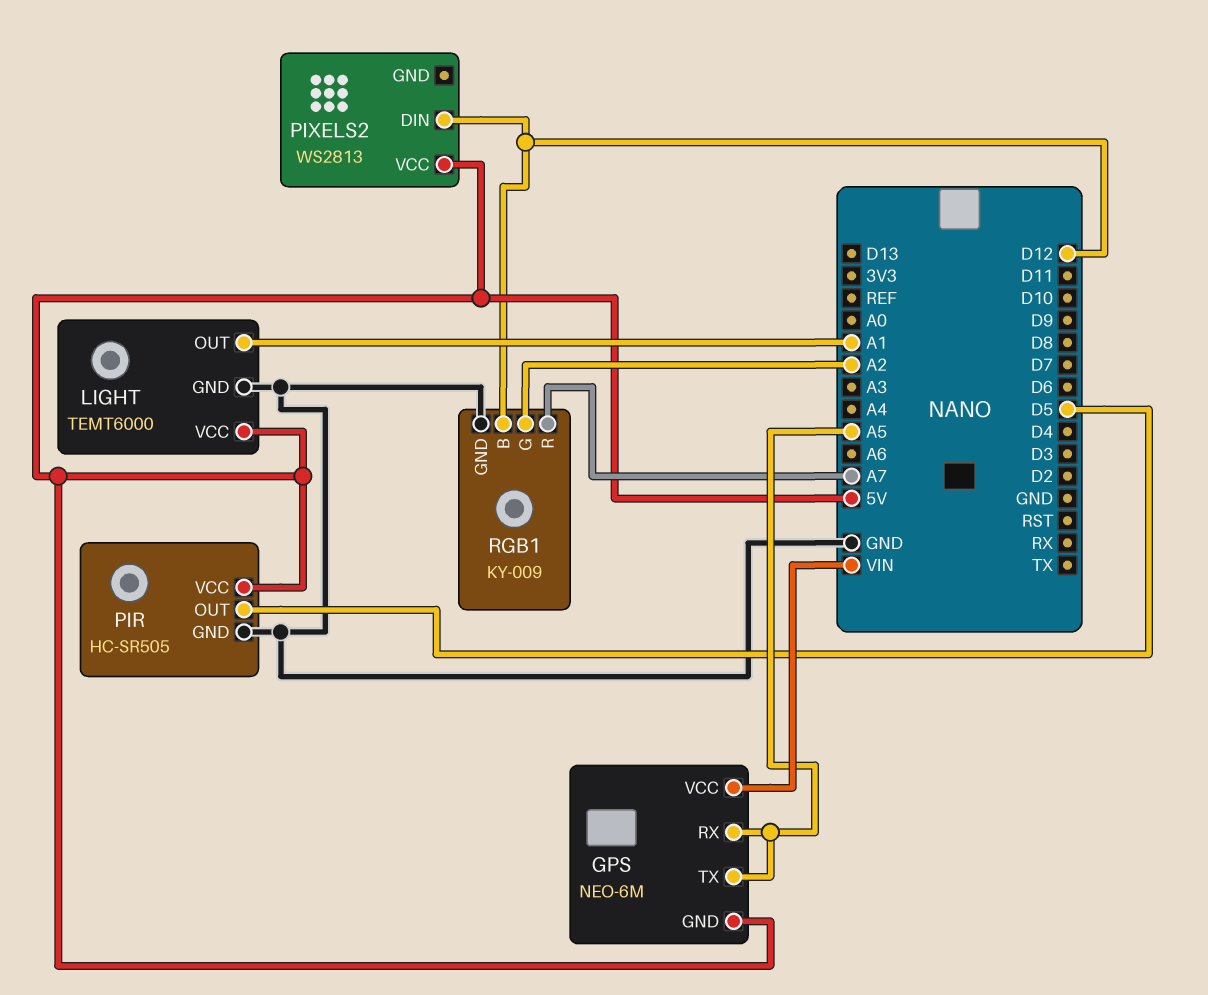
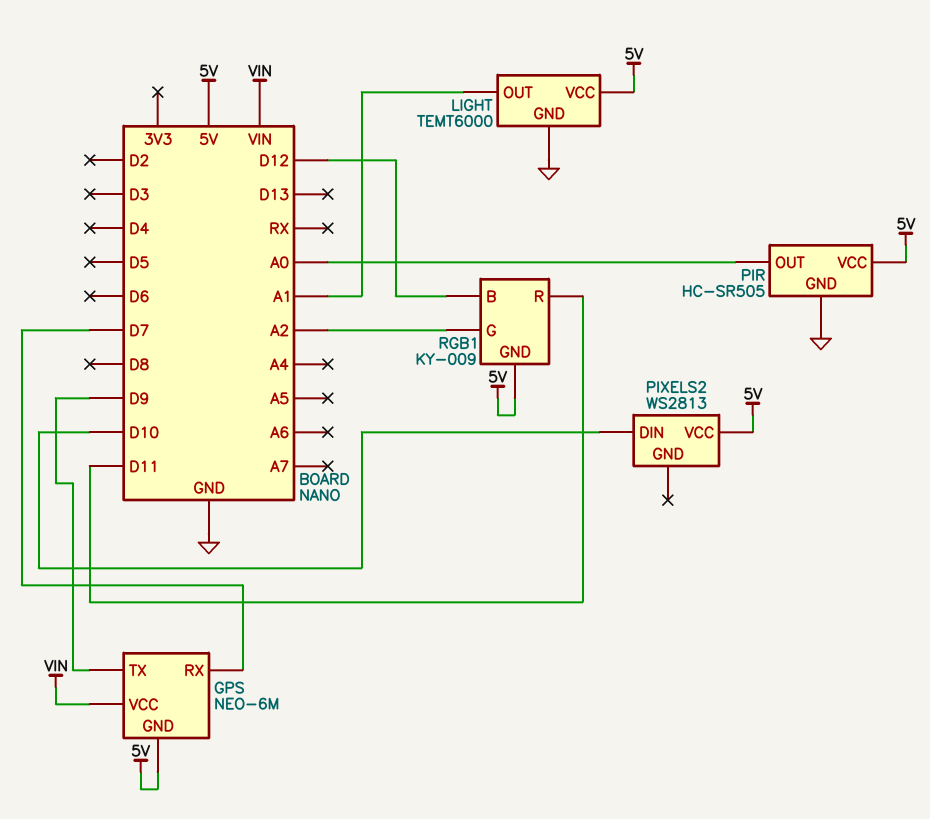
GPS pin RX: A5 -> D7
GPS pin TX: A5 -> D9
PIR pin OUT: D5 -> A0
PIXELS2 pin DIN: D12 -> D10
RGB1 pin GND: GND -> 5V
RGB1 pin R: A7 -> D11

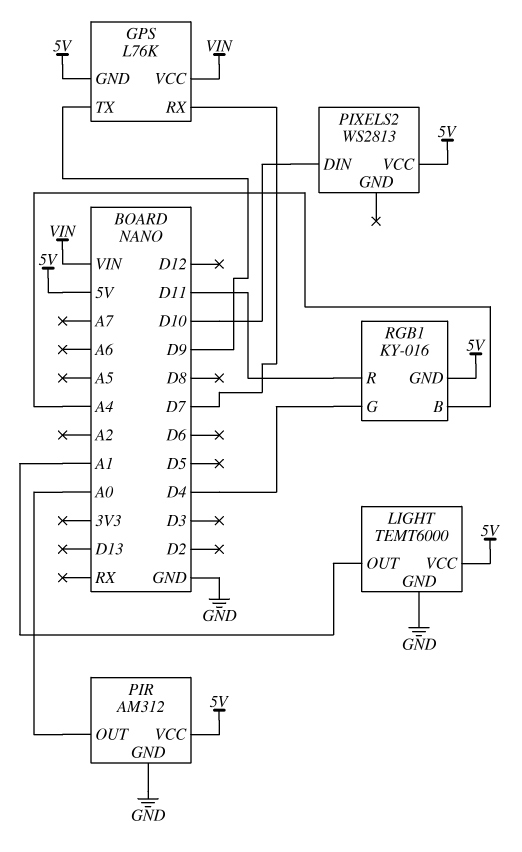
GPS: NEO-6M -> L76K
PIR: HC-SR505 -> AM312
RGB1: KY-009 -> KY-016
RGB1 pin B: D12 -> A4
RGB1 pin G: A2 -> D4

